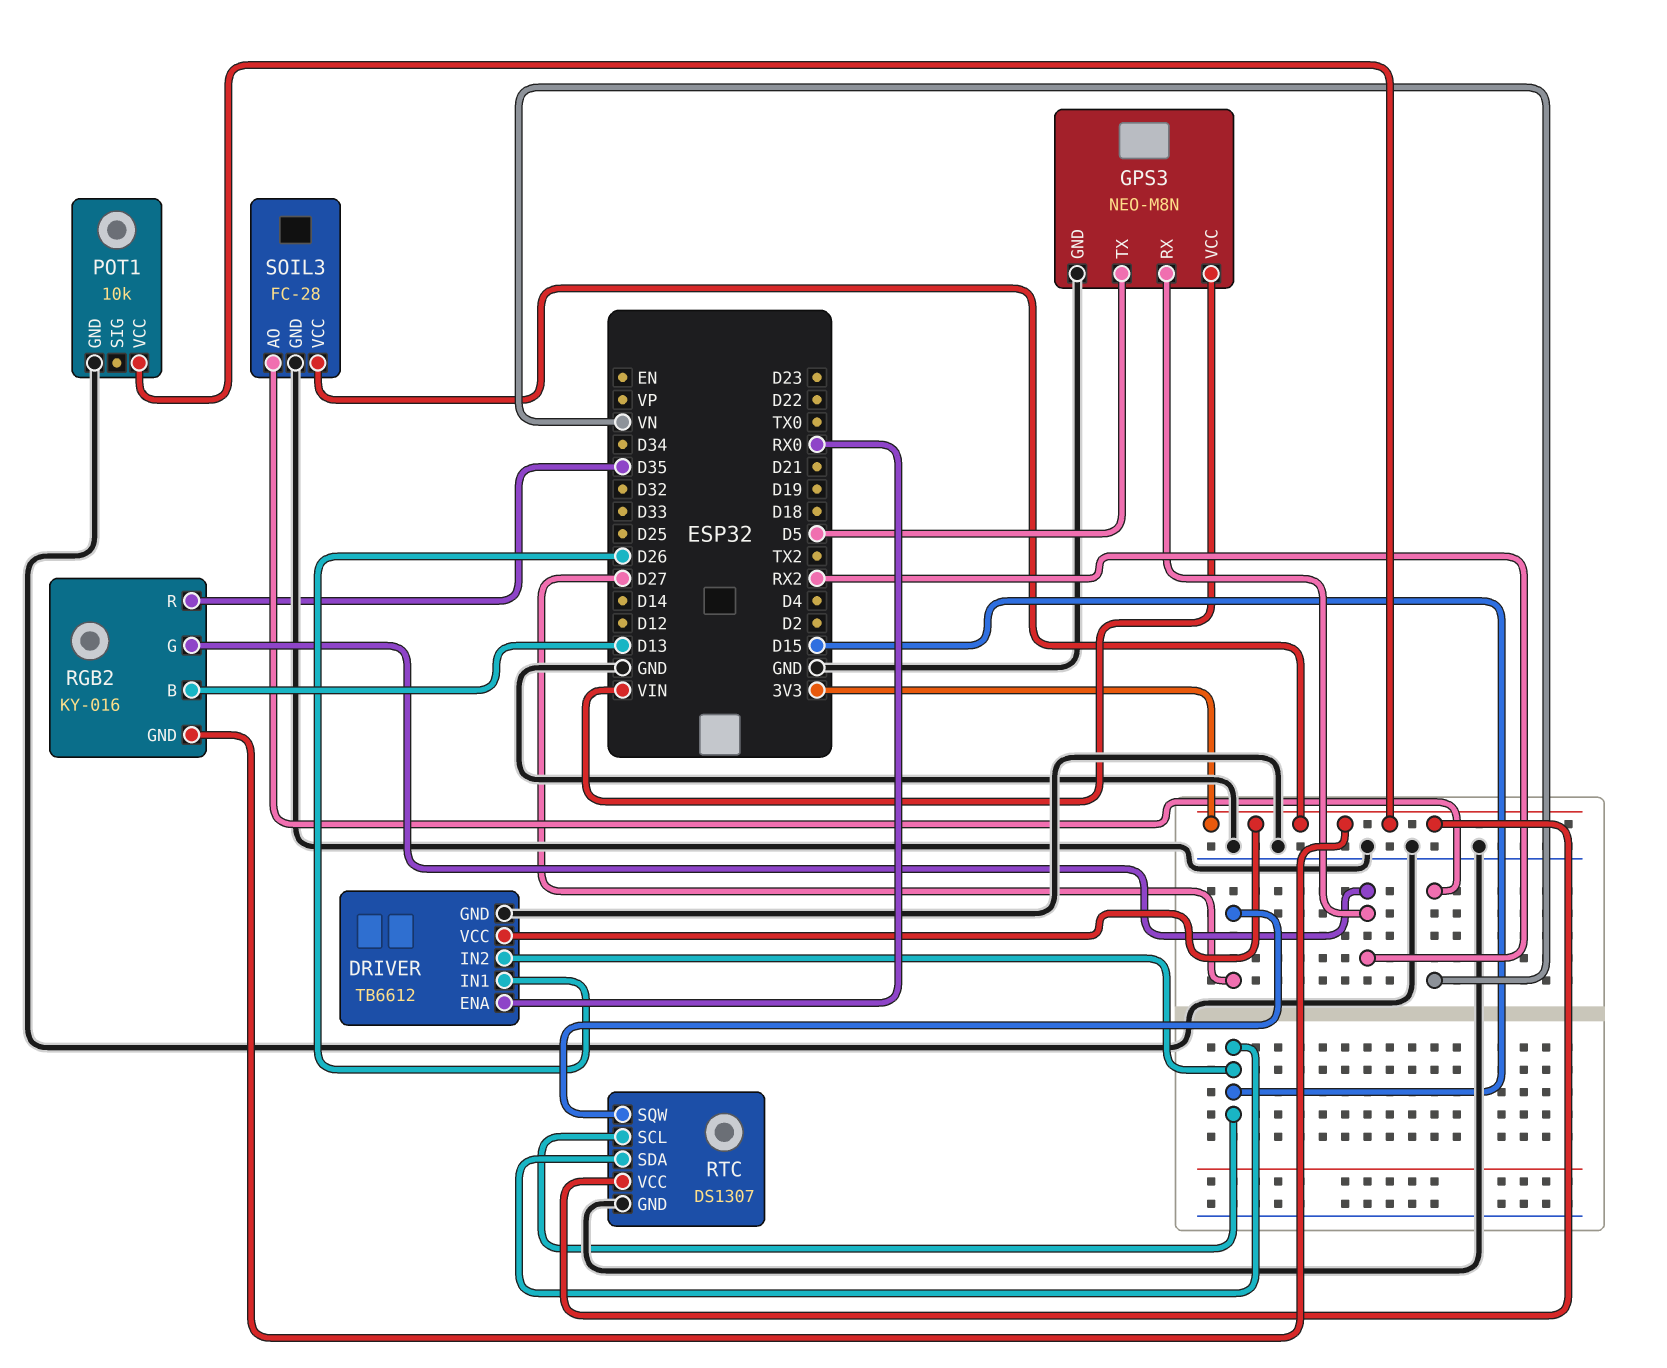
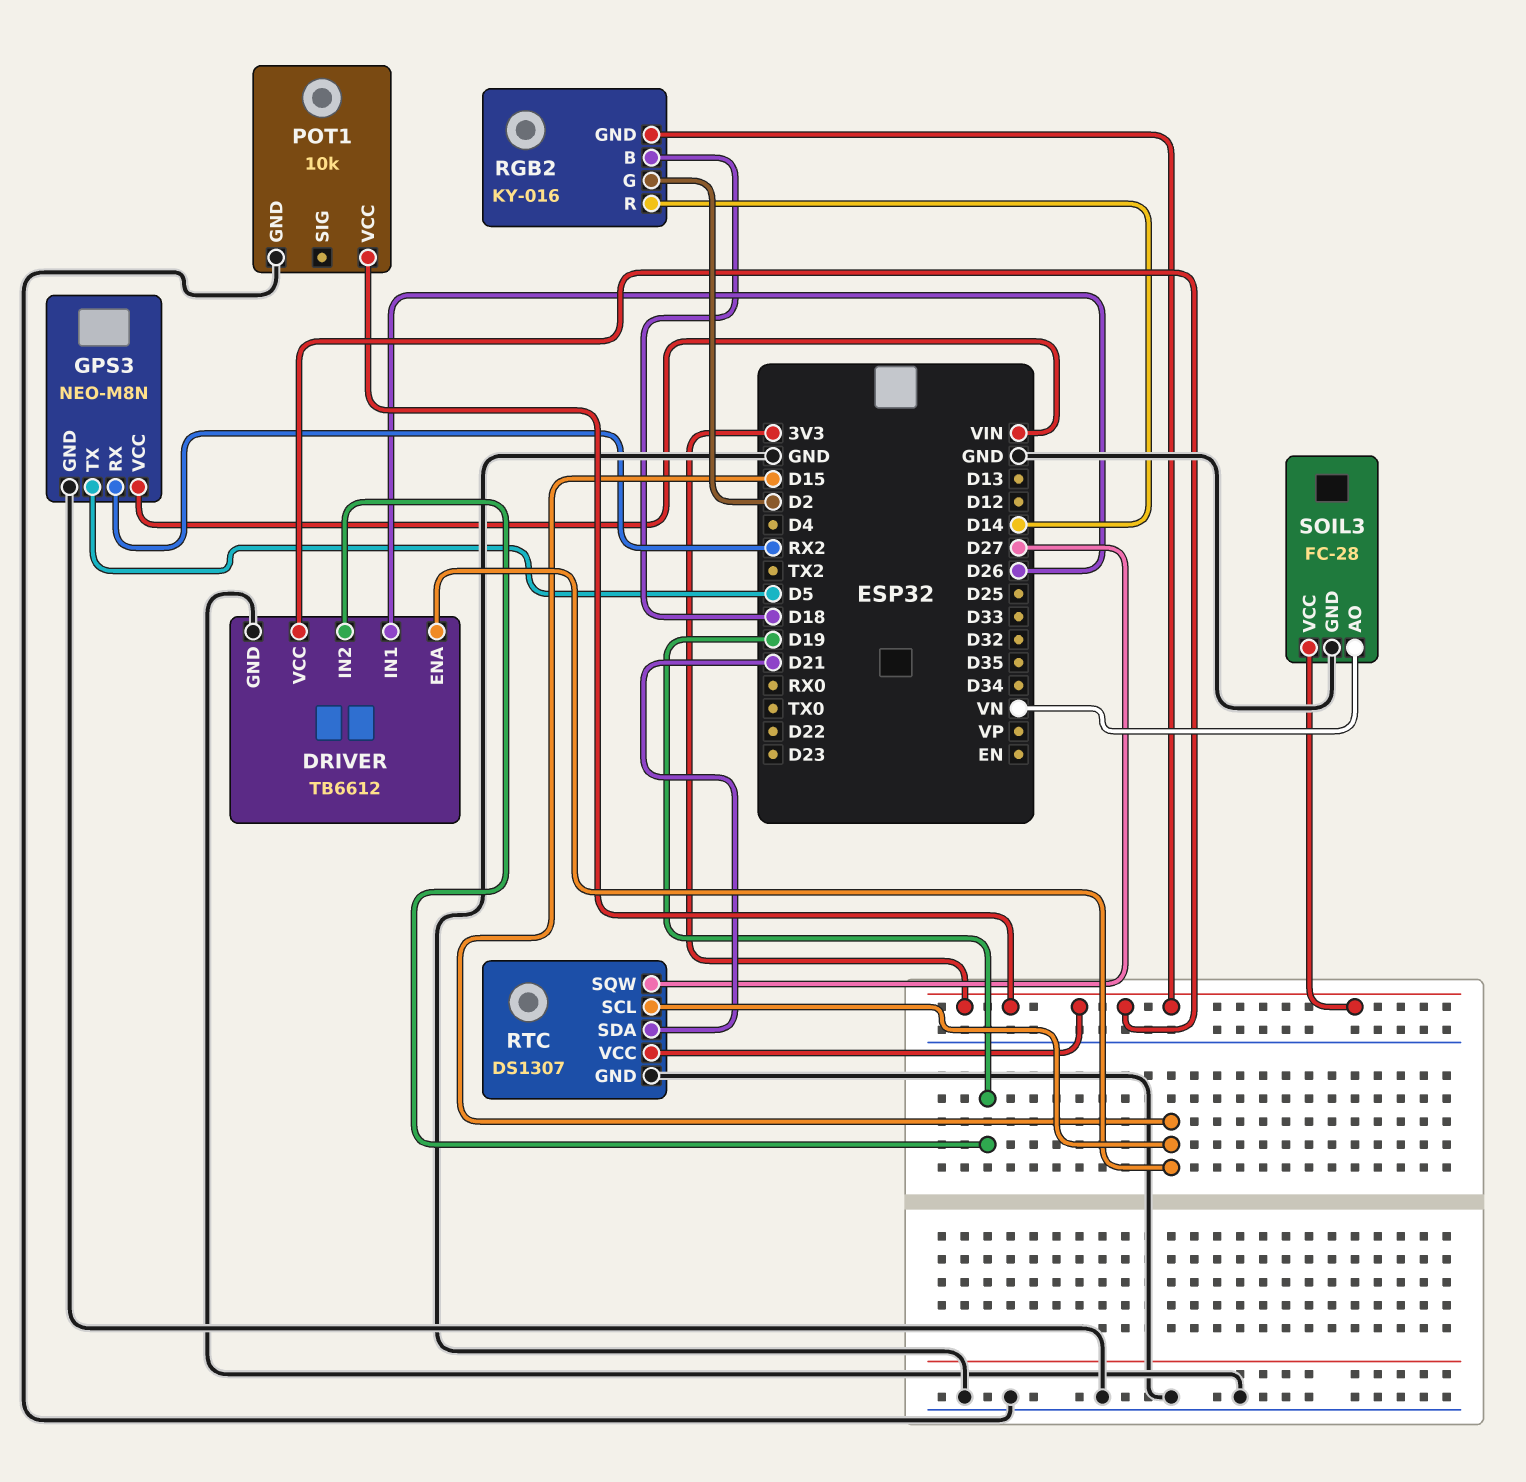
DRIVER pin ENA: RX0 -> D15
DRIVER pin IN2: D15 -> D19
RGB2 pin B: D13 -> D18
RGB2 pin G: RX2 -> D2
RGB2 pin R: D35 -> D14
RTC pin SDA: D15 -> D21

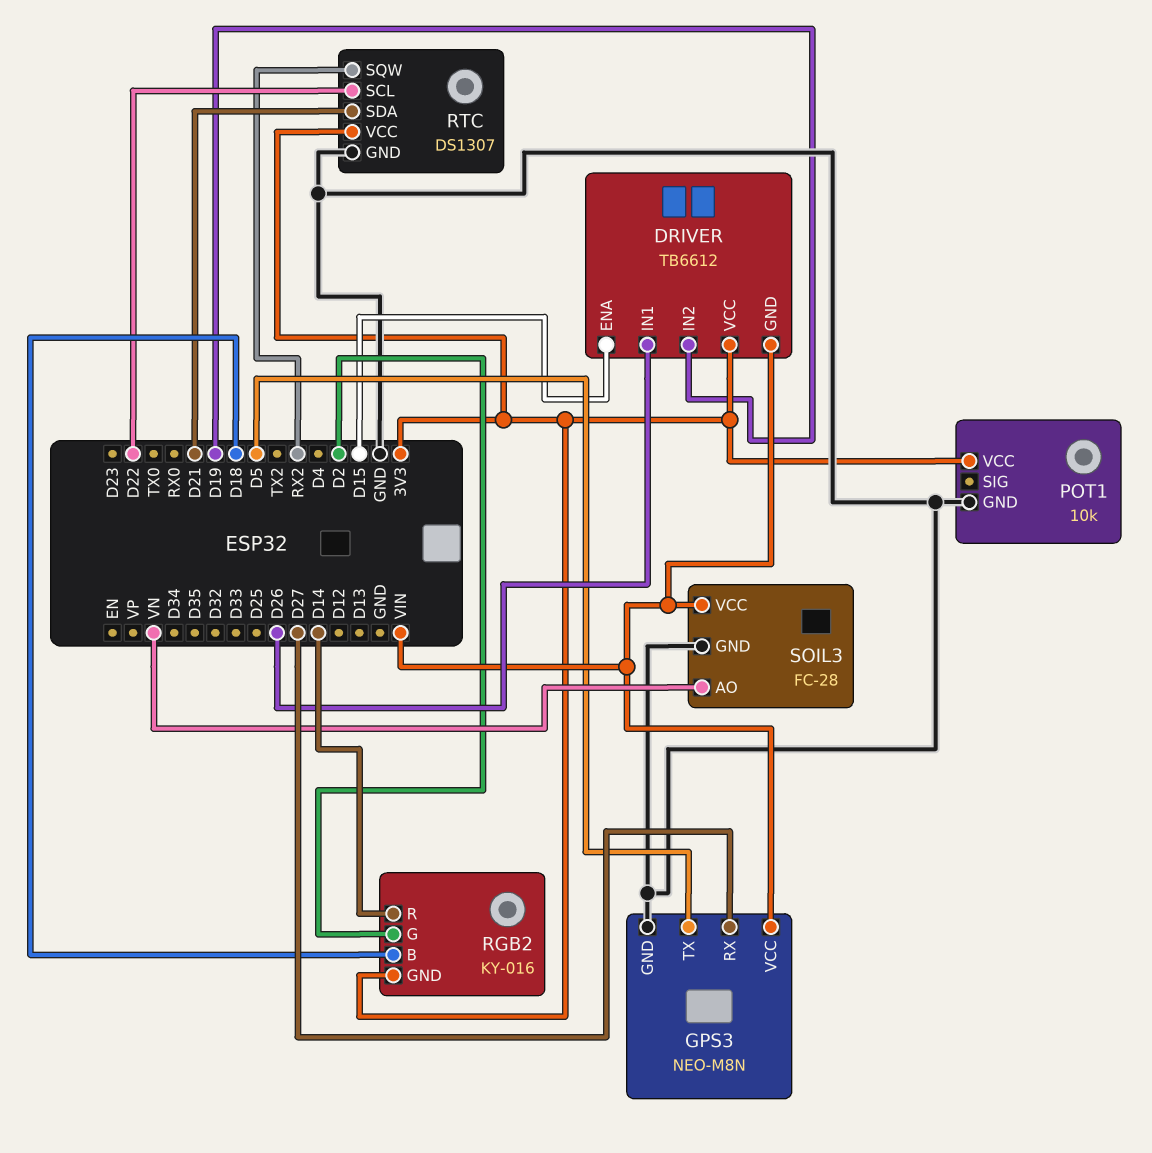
DRIVER pin GND: GND -> VIN
GPS3 pin RX: RX2 -> D27
RTC pin SCL: D15 -> D22
RTC pin SQW: D27 -> RX2
SOIL3 pin VCC: 3V3 -> VIN

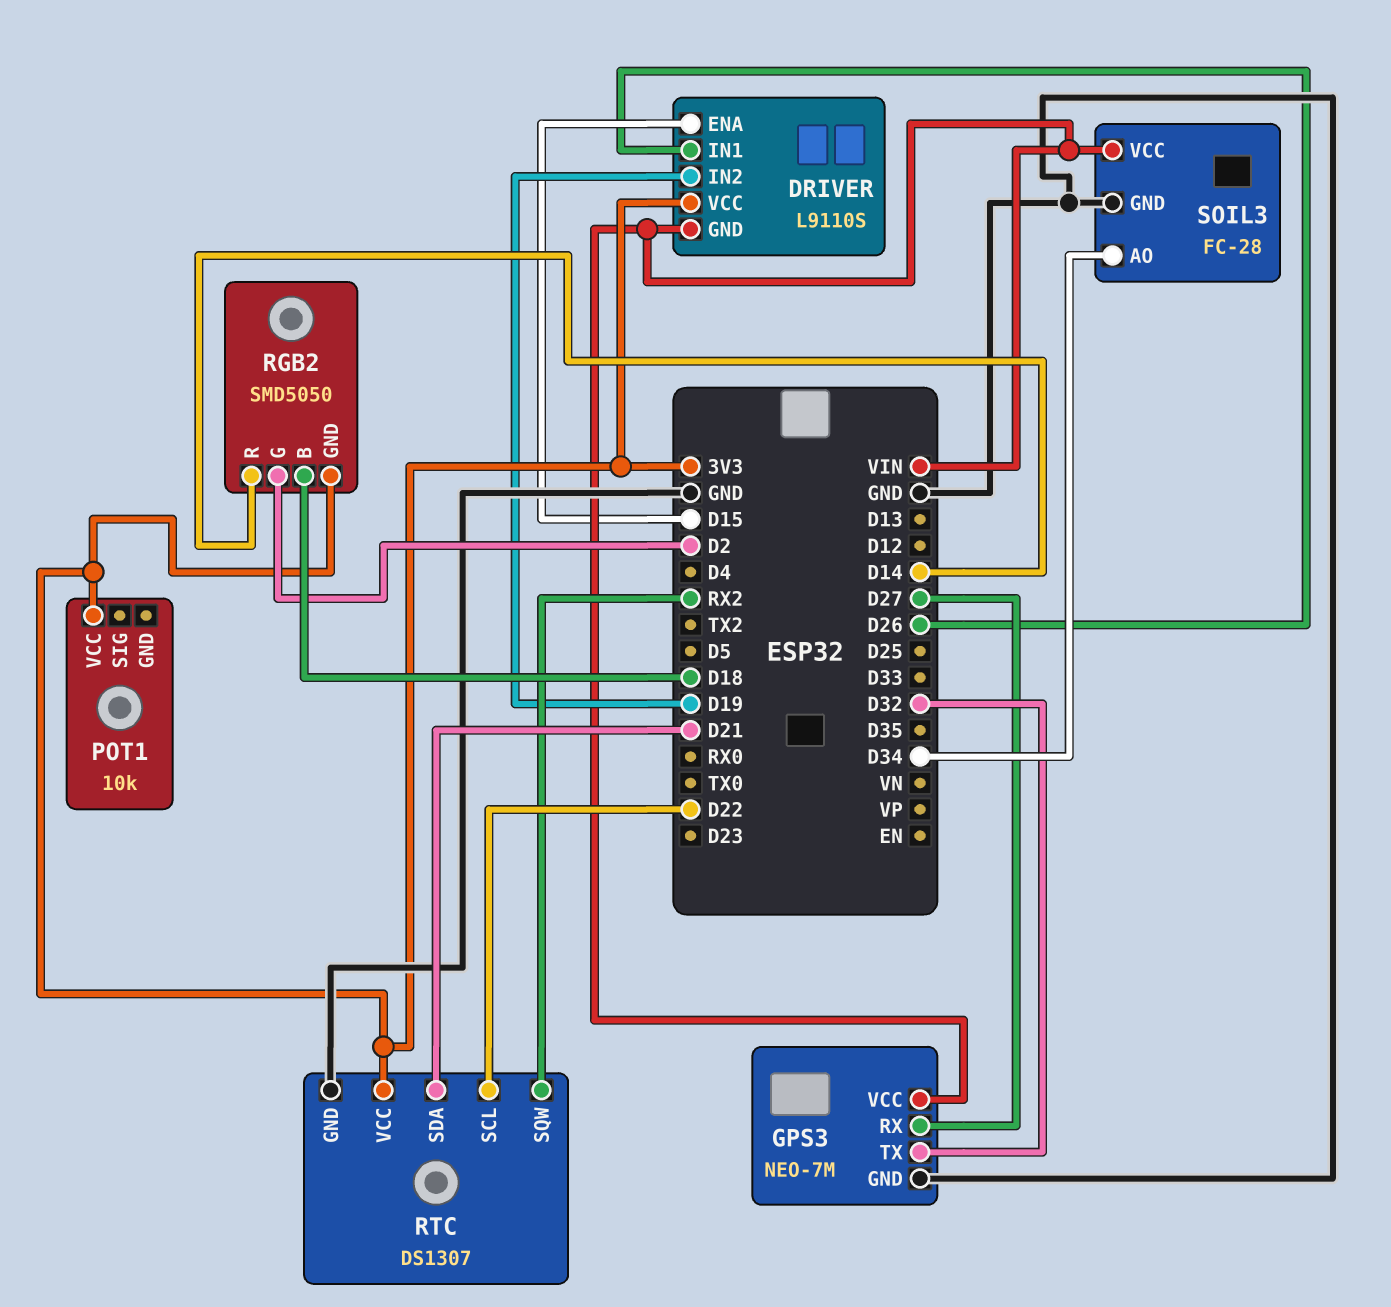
DRIVER: TB6612 -> L9110S
GPS3: NEO-M8N -> NEO-7M
GPS3 pin TX: D5 -> D32
POT1 pin GND: GND -> none
RGB2: KY-016 -> SMD5050
SOIL3 pin AO: VN -> D34

